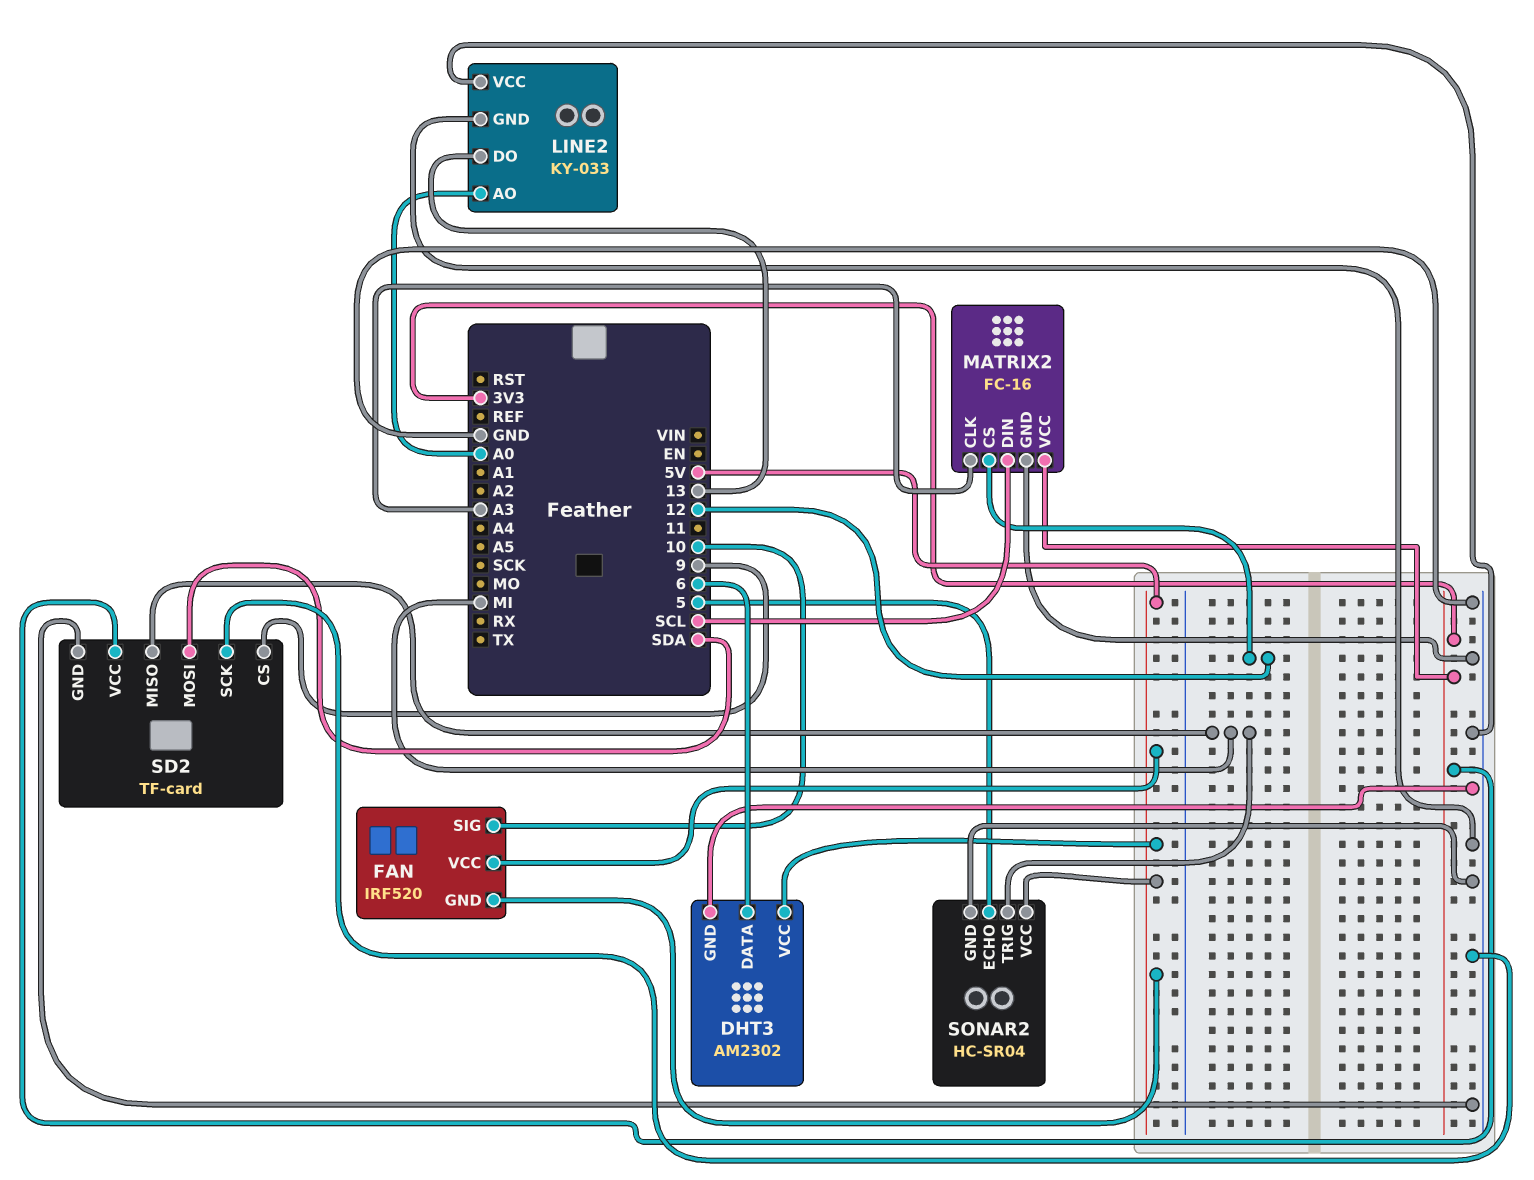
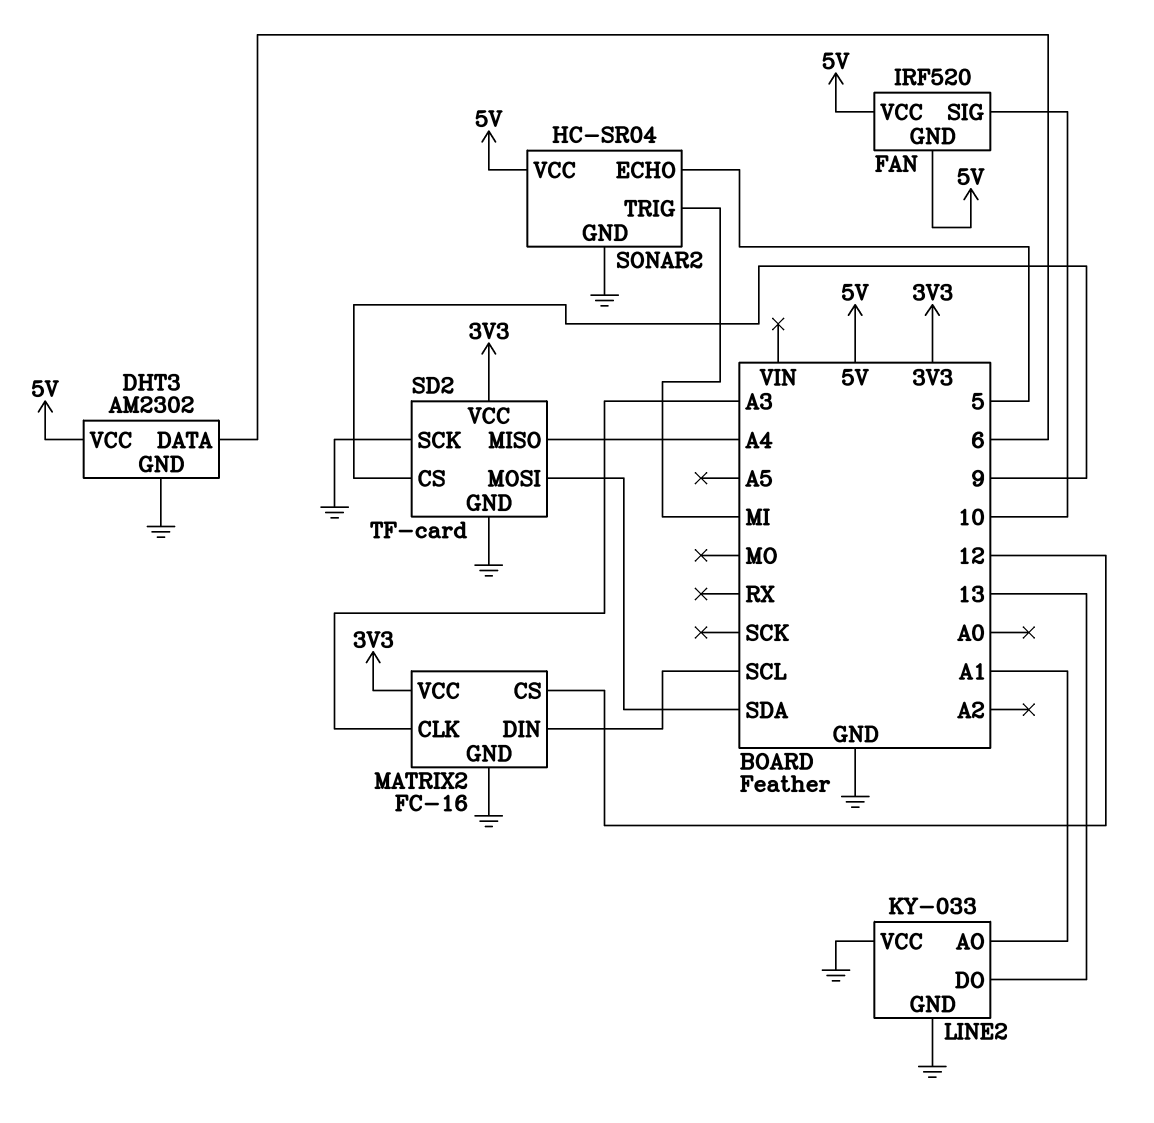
LINE2 pin AO: A0 -> A1
SD2 pin MISO: MI -> A4

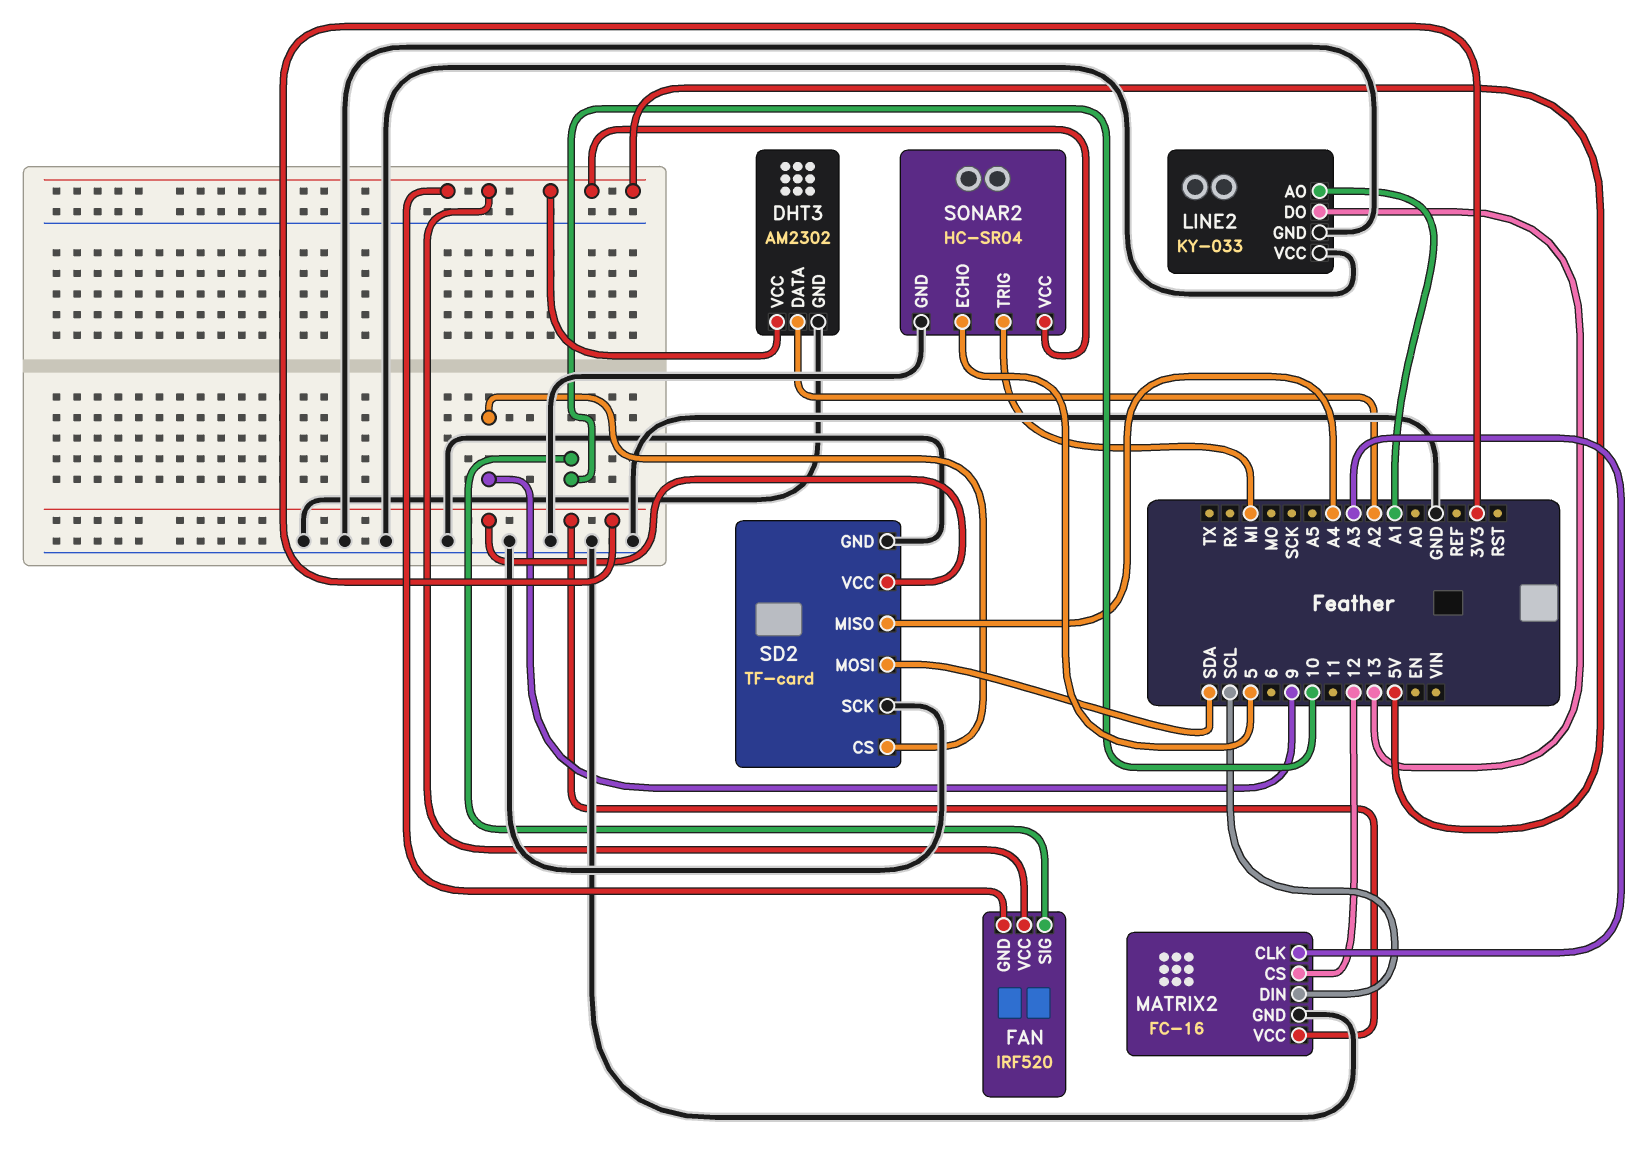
DHT3 pin DATA: 6 -> A2

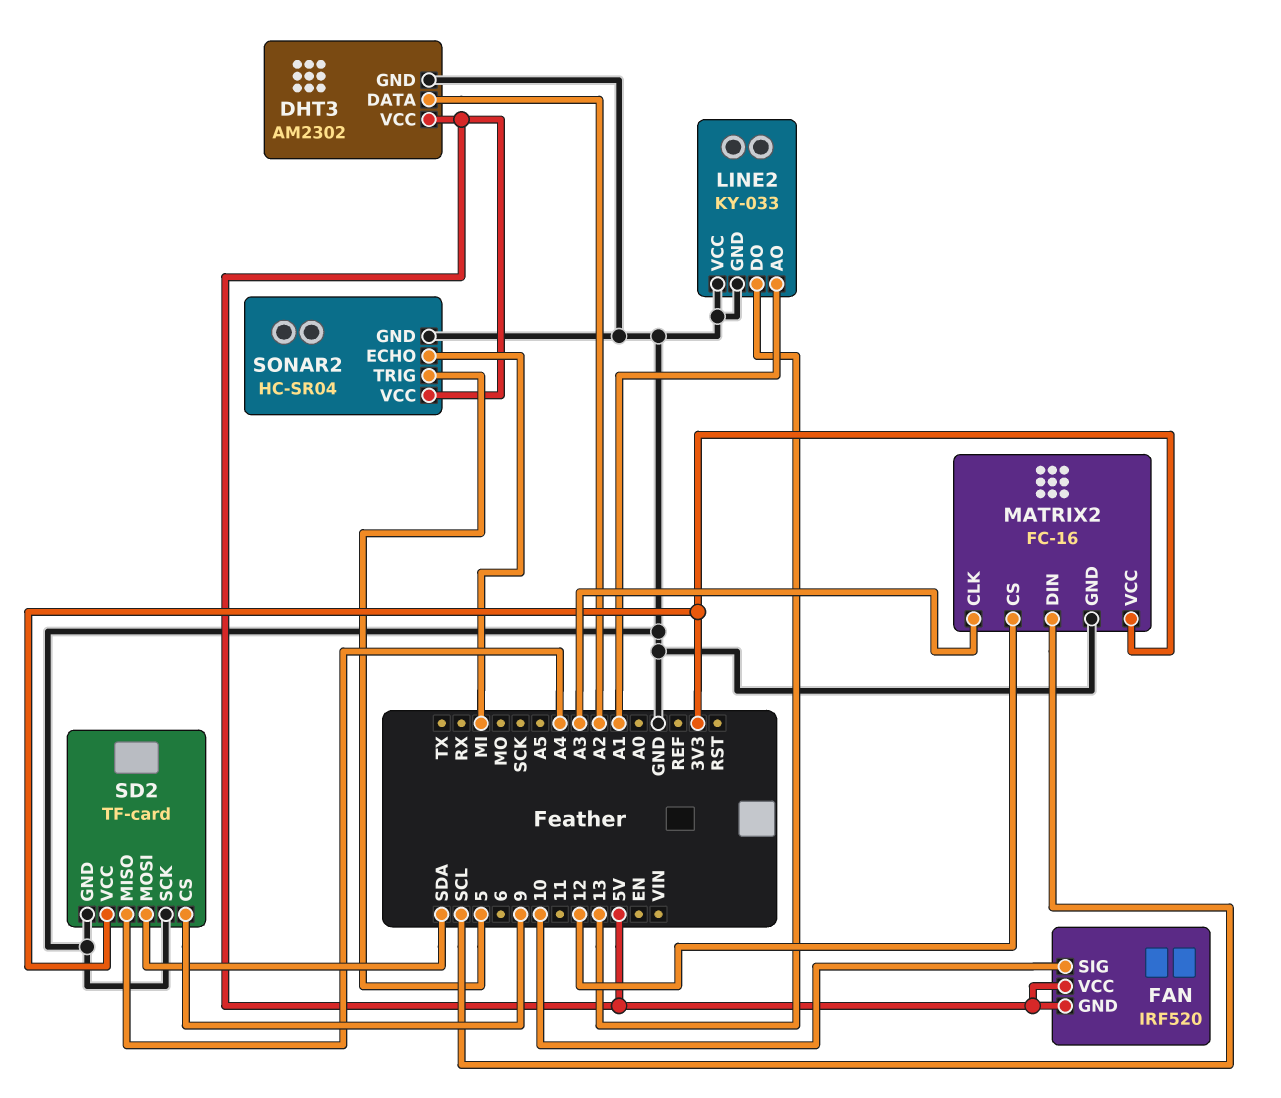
SONAR2 pin ECHO: 5 -> MI
SONAR2 pin TRIG: MI -> 5

